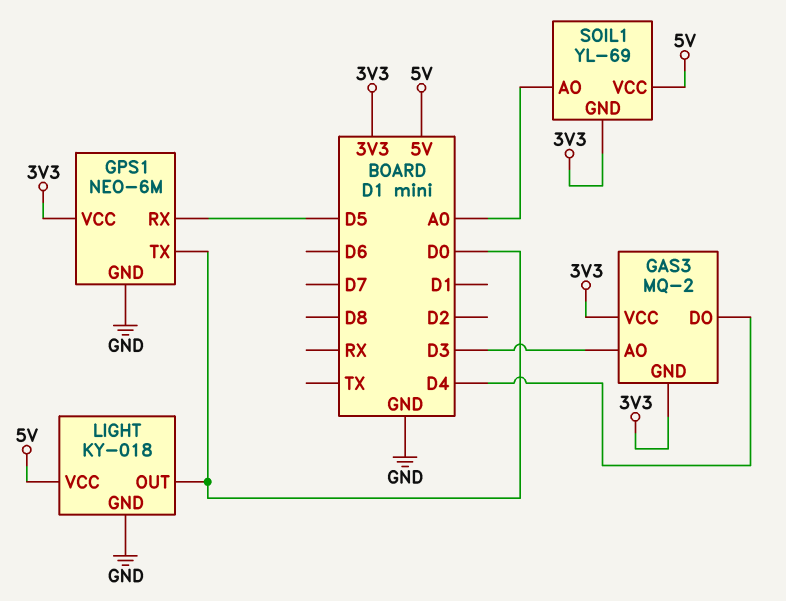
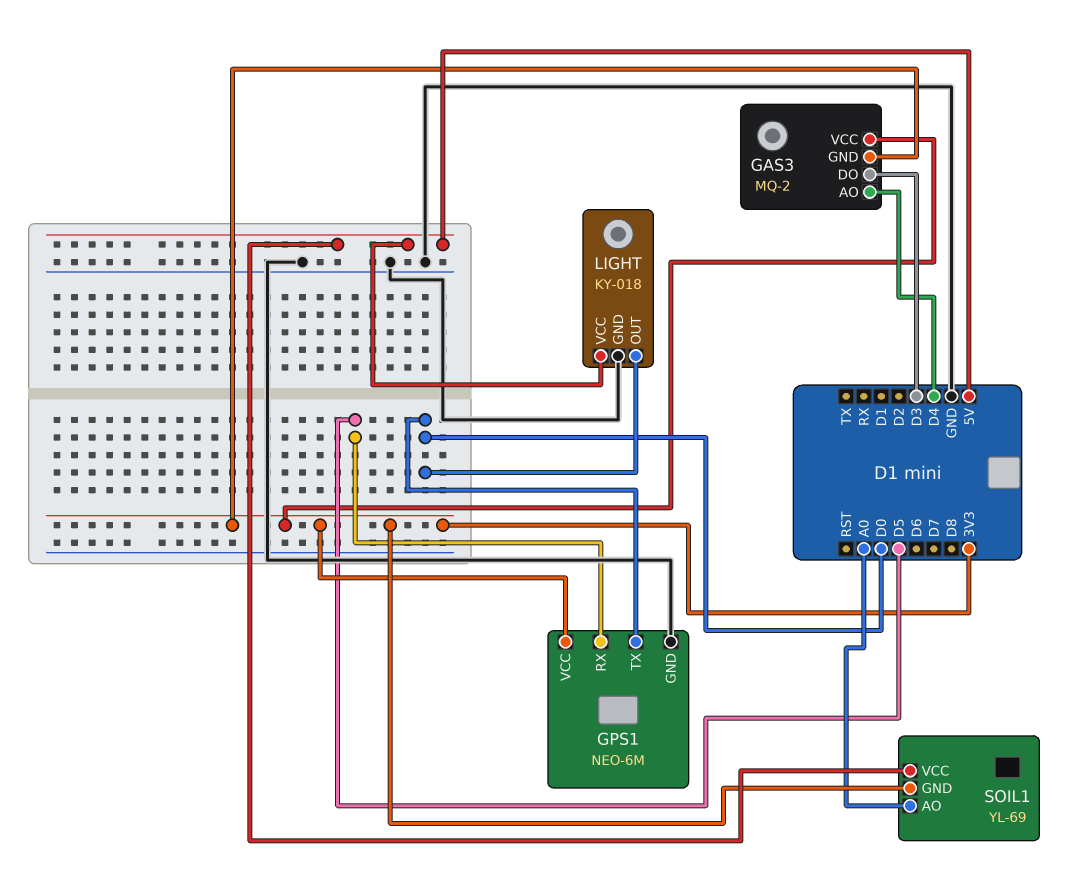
GAS3 pin AO: D3 -> D4
GAS3 pin DO: D4 -> D3

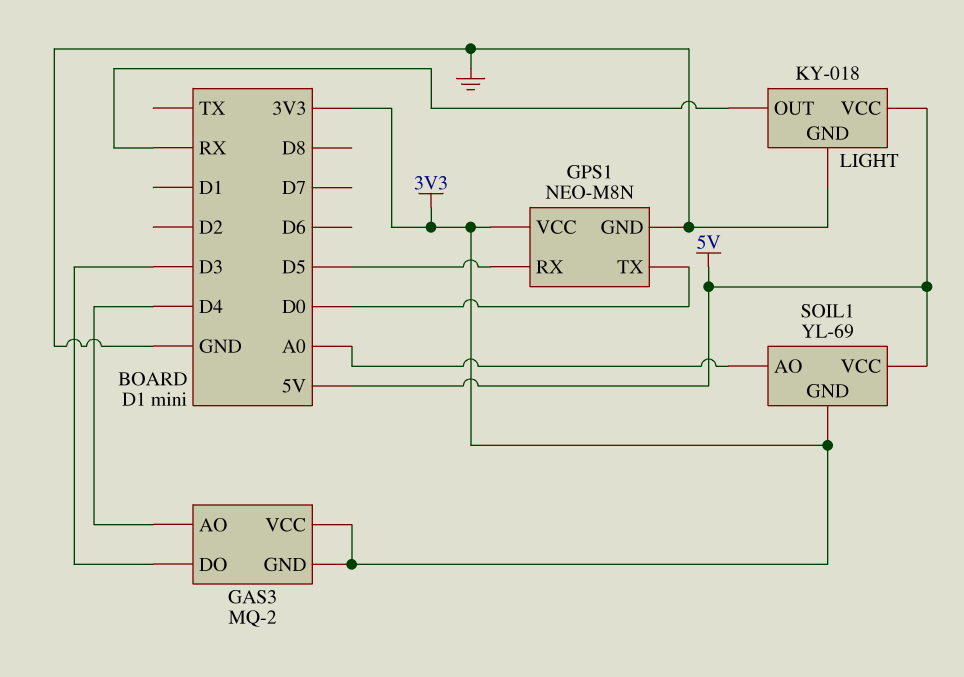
GPS1: NEO-6M -> NEO-M8N
LIGHT pin OUT: D0 -> RX

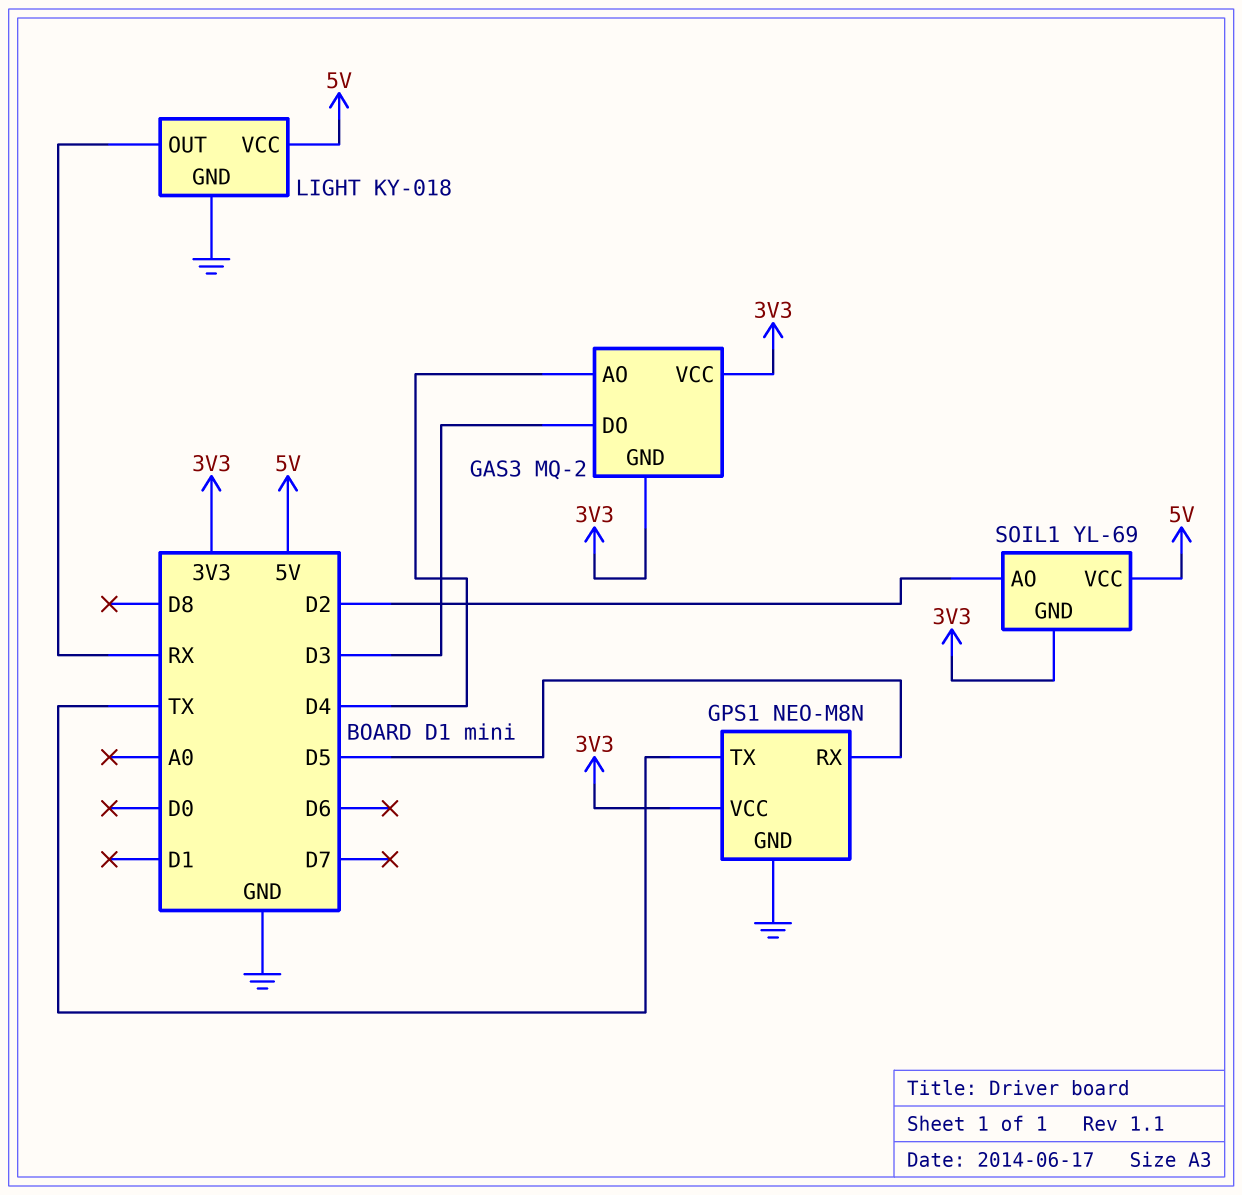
GPS1 pin TX: D0 -> TX
SOIL1 pin AO: A0 -> D2

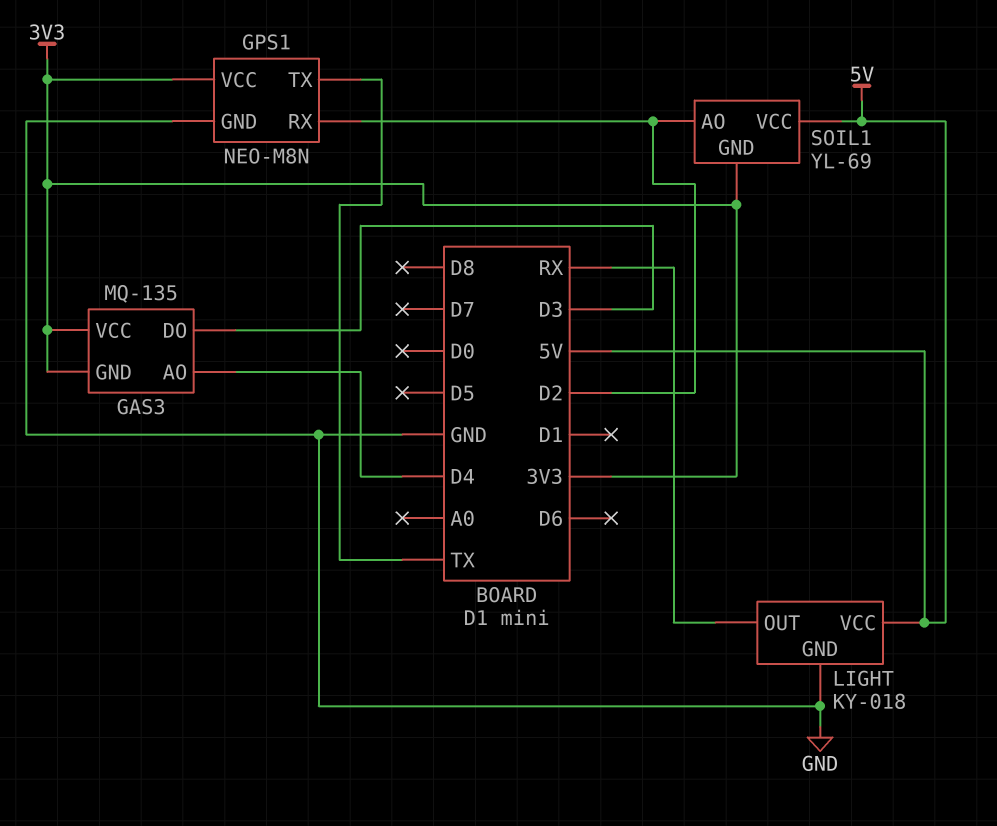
GAS3: MQ-2 -> MQ-135
GPS1 pin RX: D5 -> D2

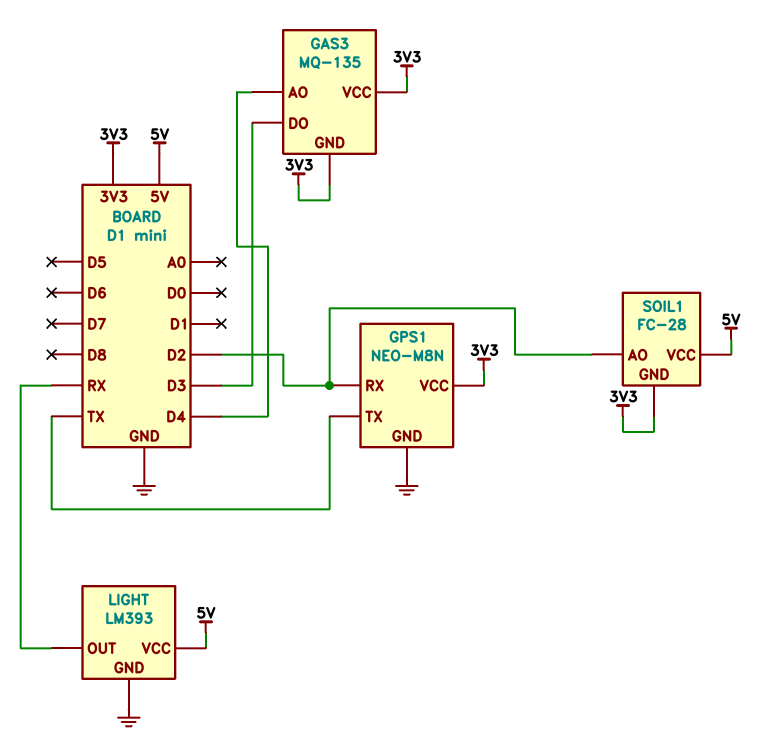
LIGHT: KY-018 -> LM393
SOIL1: YL-69 -> FC-28

